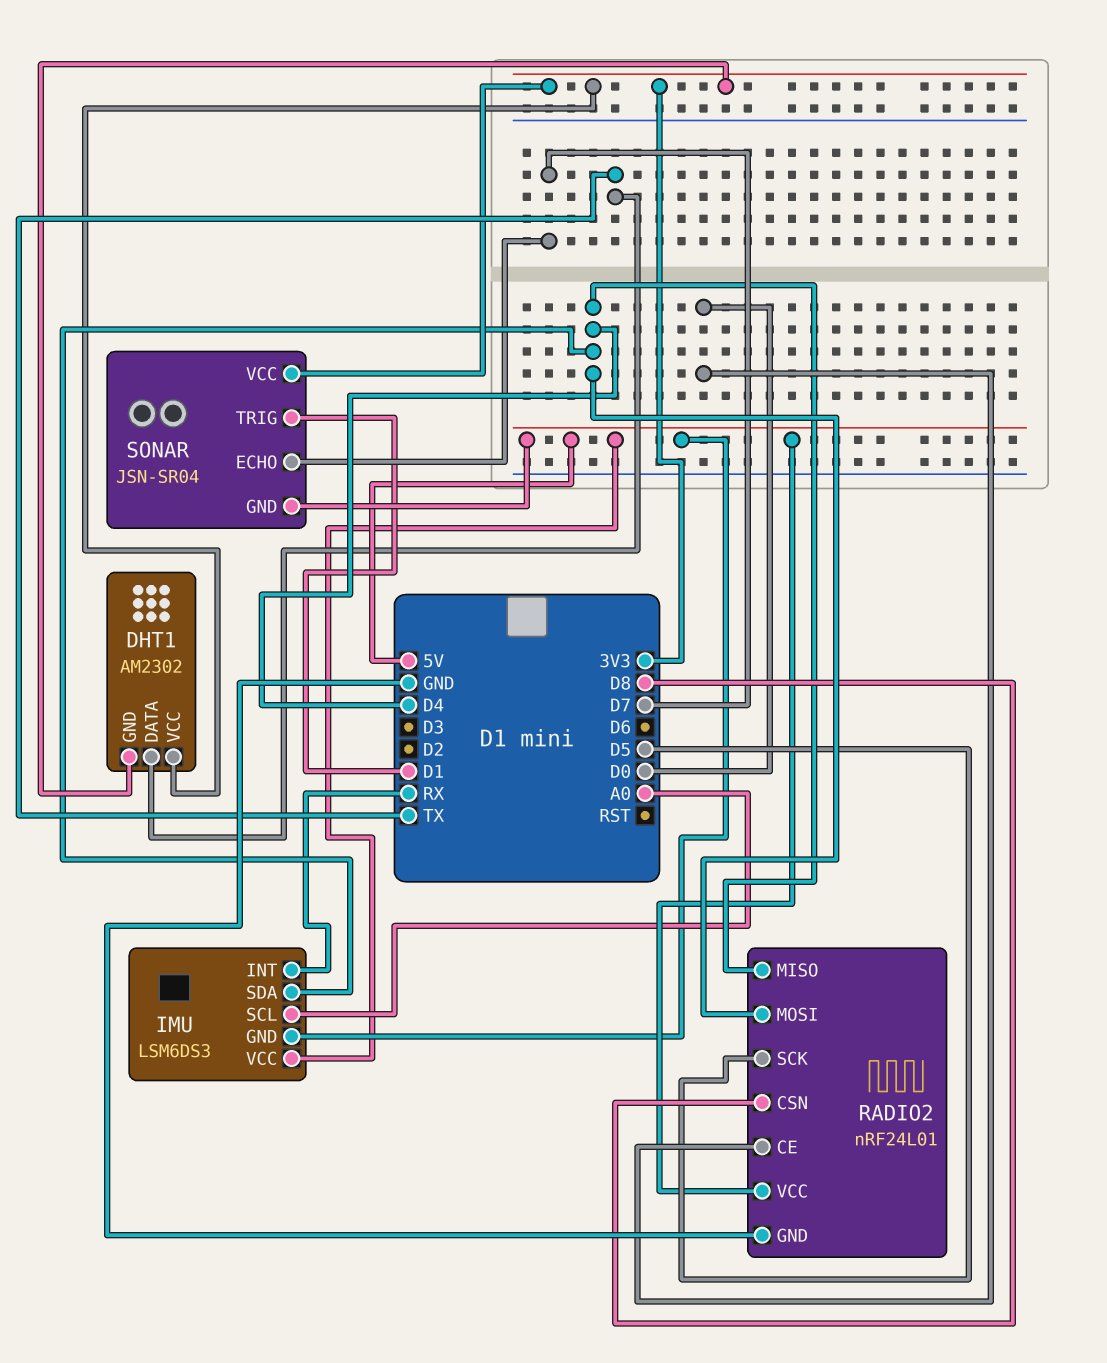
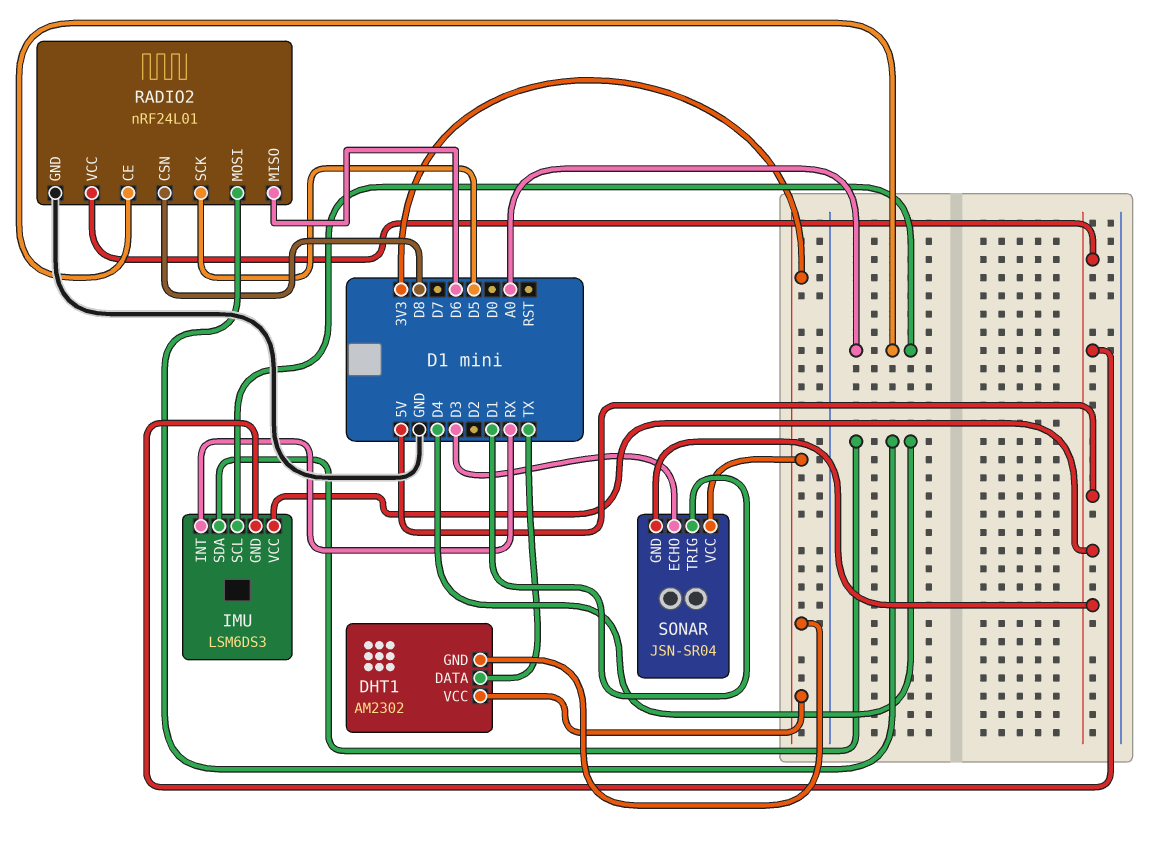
RADIO2 pin CE: D0 -> A0
RADIO2 pin MISO: D4 -> D6
SONAR pin ECHO: D7 -> D3

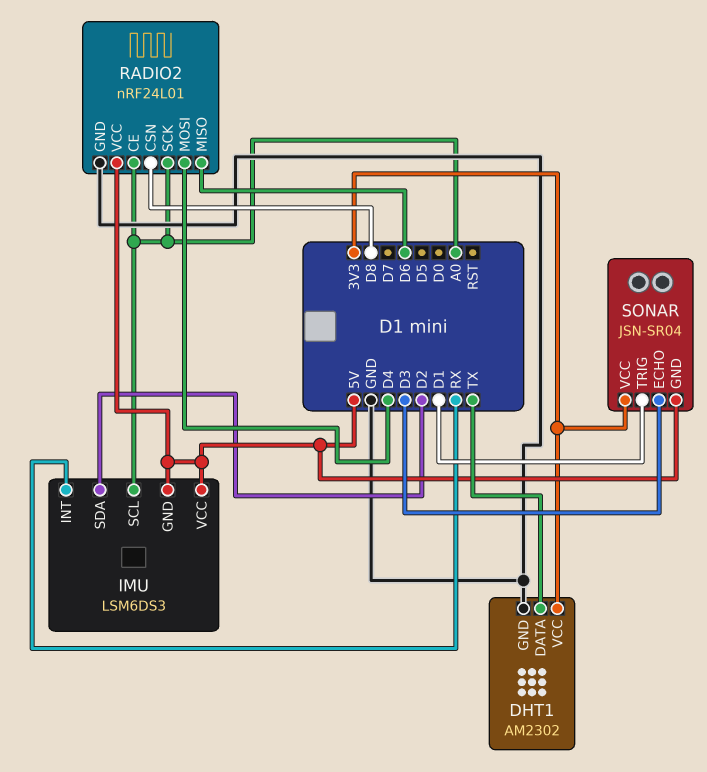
DHT1 pin GND: 3V3 -> GND
IMU pin SDA: D4 -> D2
RADIO2 pin SCK: D5 -> A0

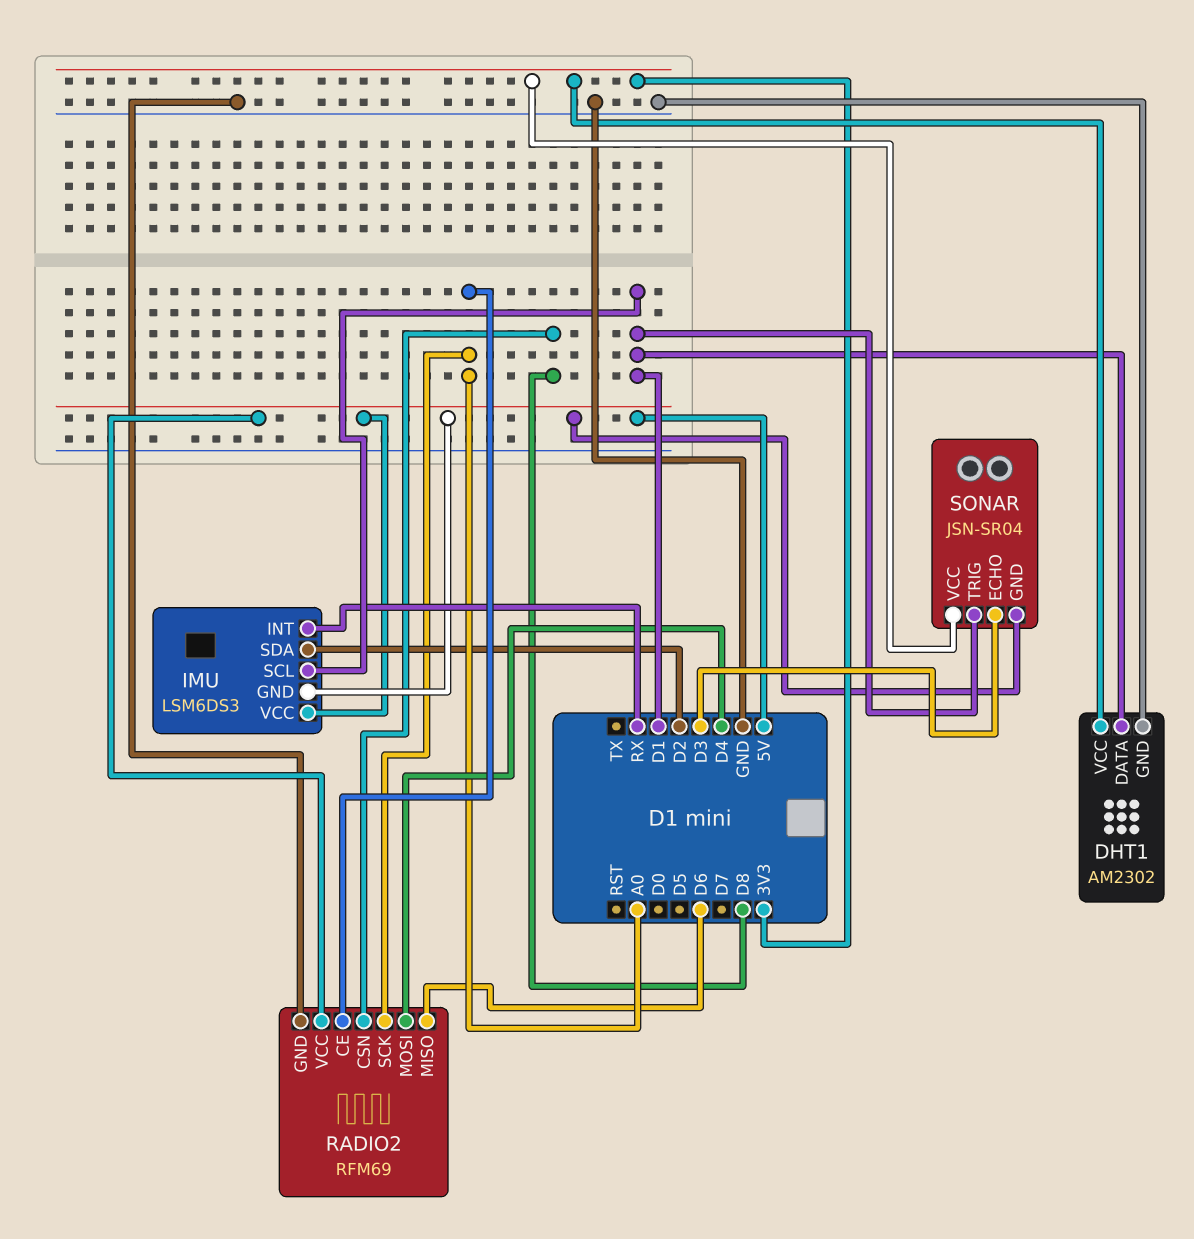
DHT1 pin DATA: TX -> D1
IMU pin SCL: A0 -> D1
RADIO2: nRF24L01 -> RFM69

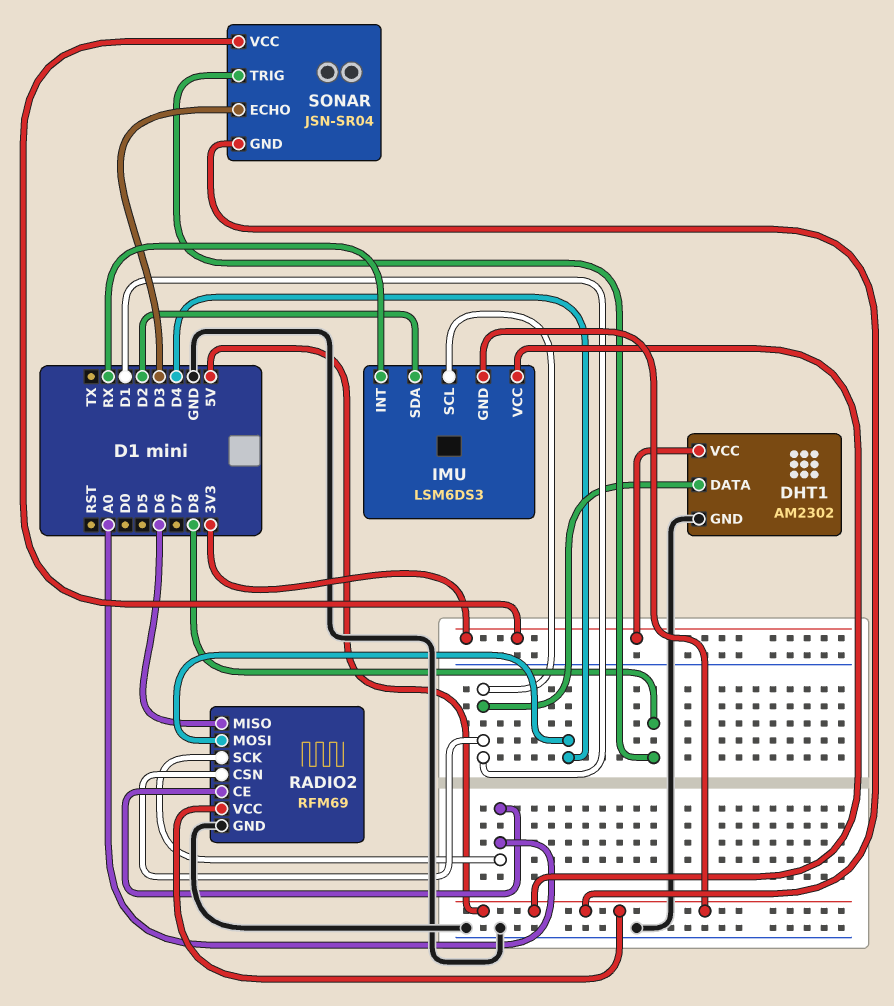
RADIO2 pin CSN: D8 -> D1
SONAR pin TRIG: D1 -> D8

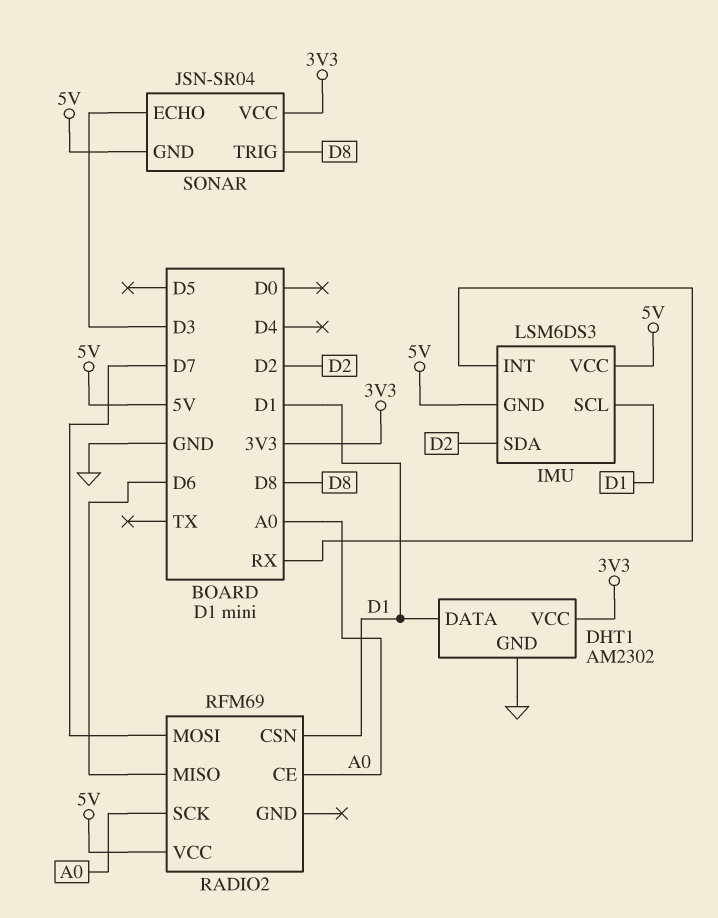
RADIO2 pin GND: GND -> none
RADIO2 pin MOSI: D4 -> D7

